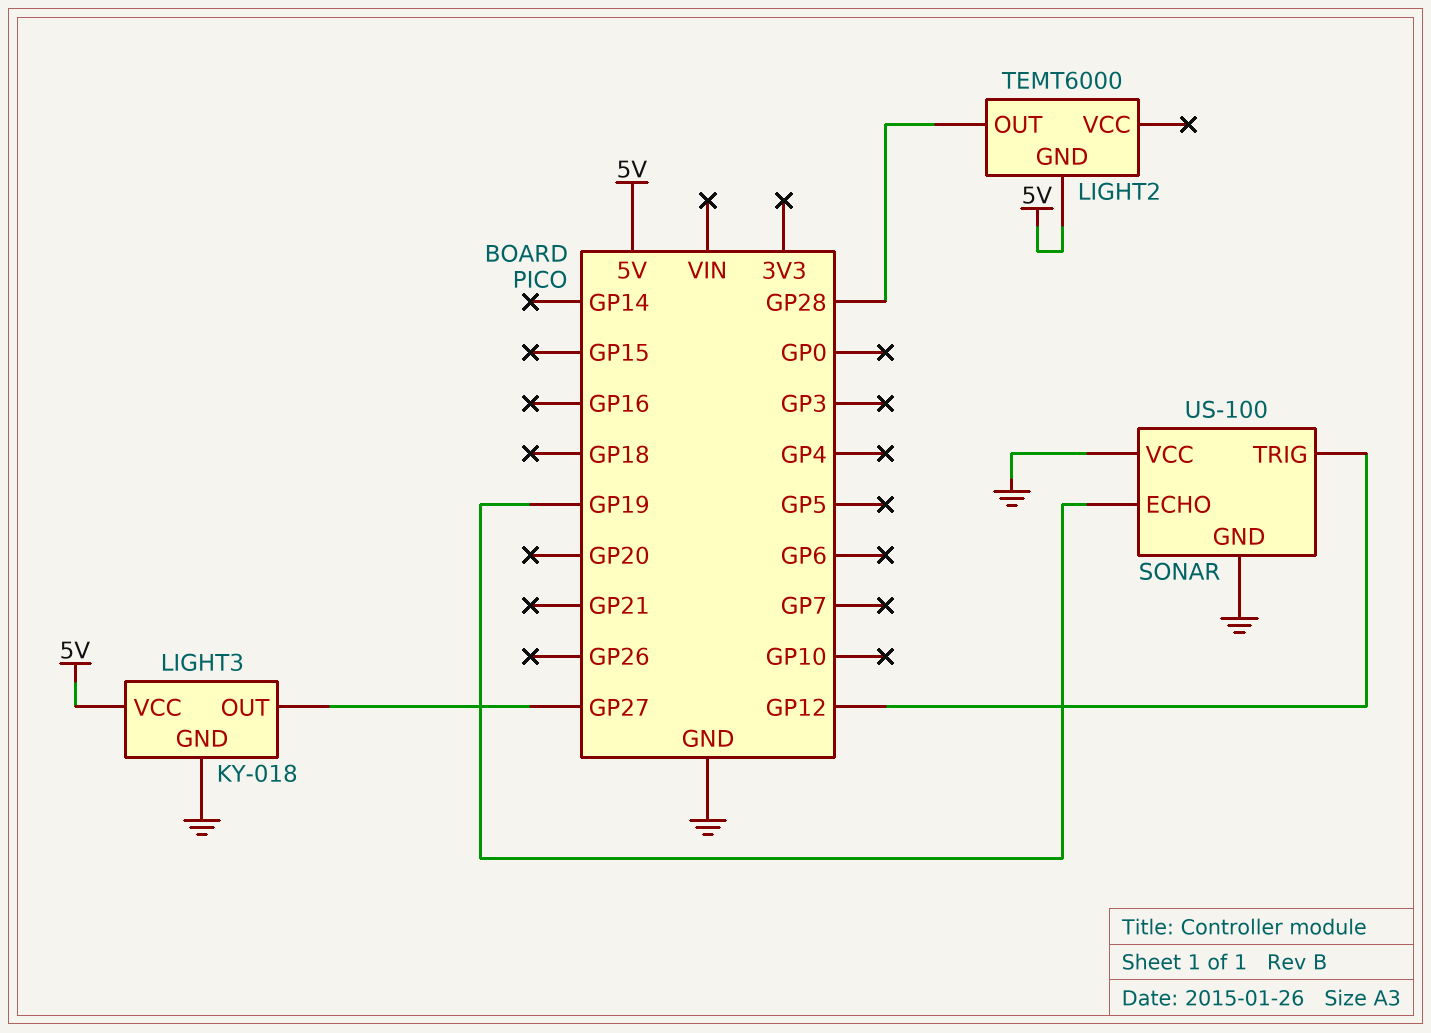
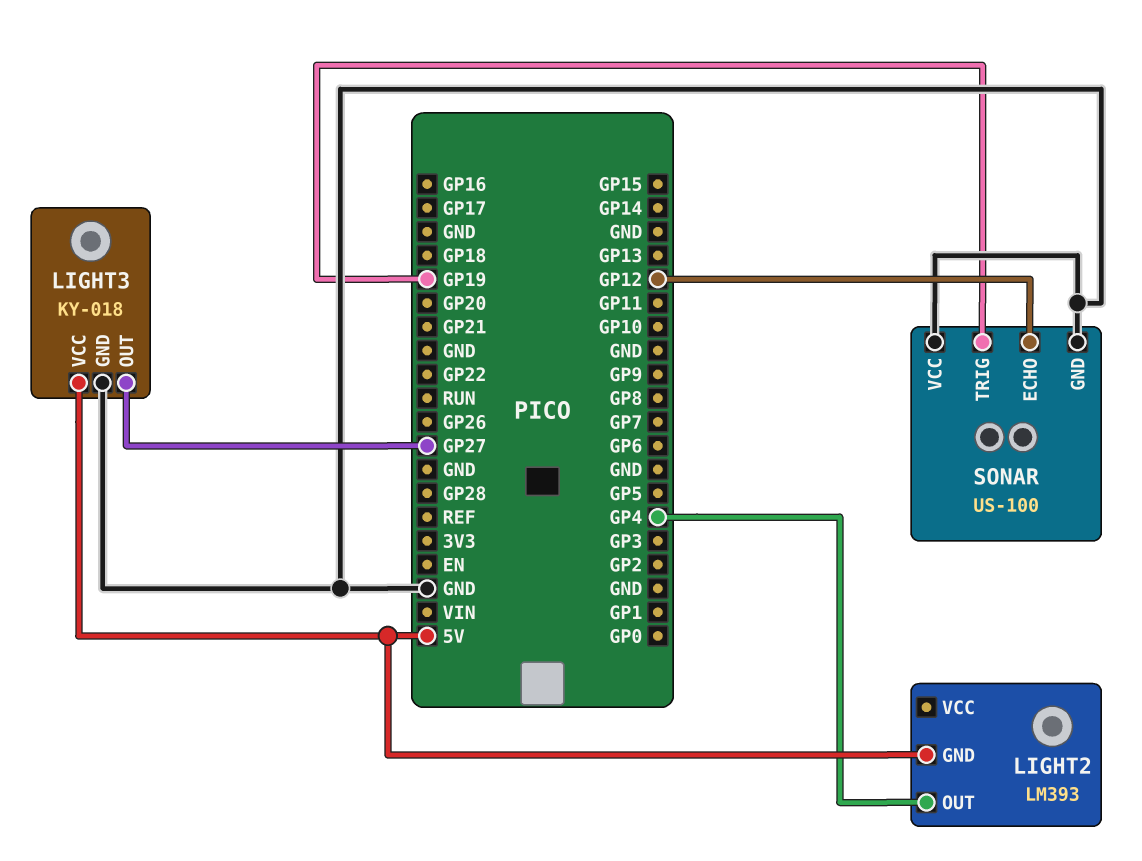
LIGHT2: TEMT6000 -> LM393
LIGHT2 pin OUT: GP28 -> GP4
SONAR pin ECHO: GP19 -> GP12
SONAR pin TRIG: GP12 -> GP19

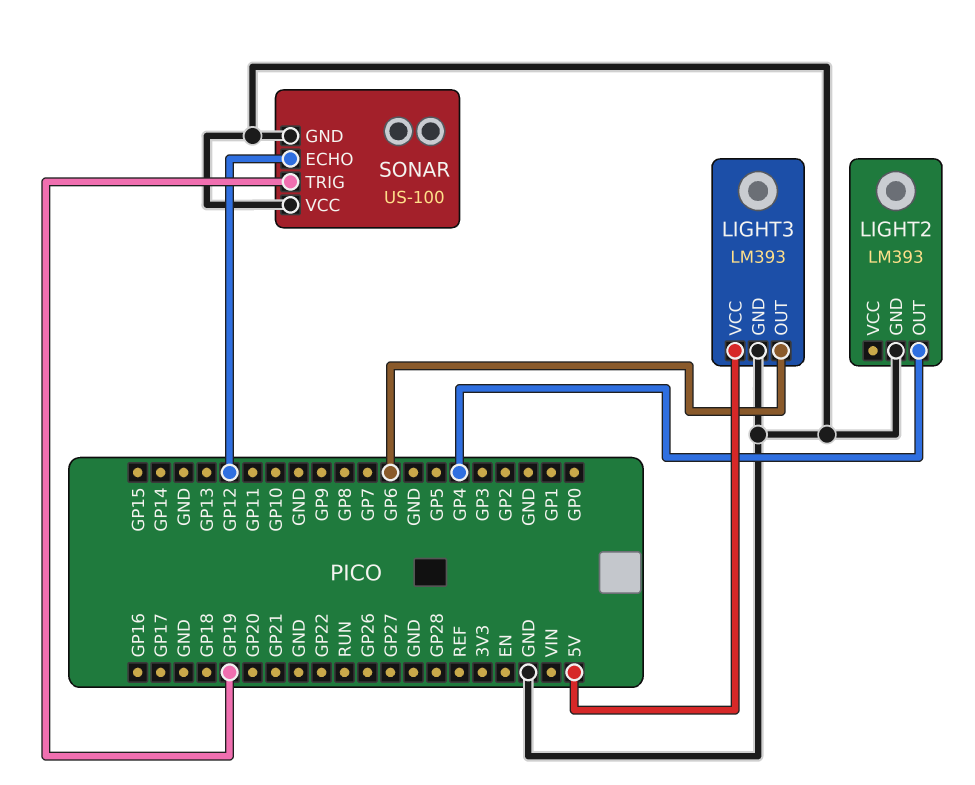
LIGHT2 pin GND: 5V -> GND
LIGHT3: KY-018 -> LM393
LIGHT3 pin OUT: GP27 -> GP6

